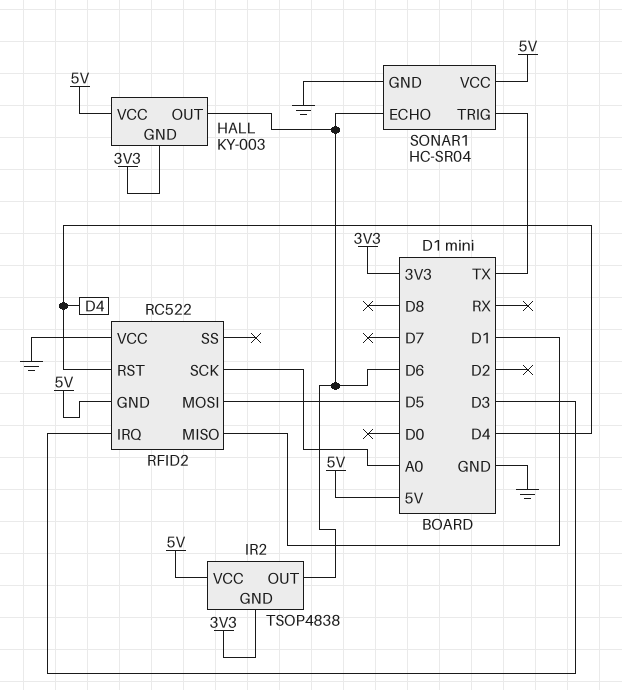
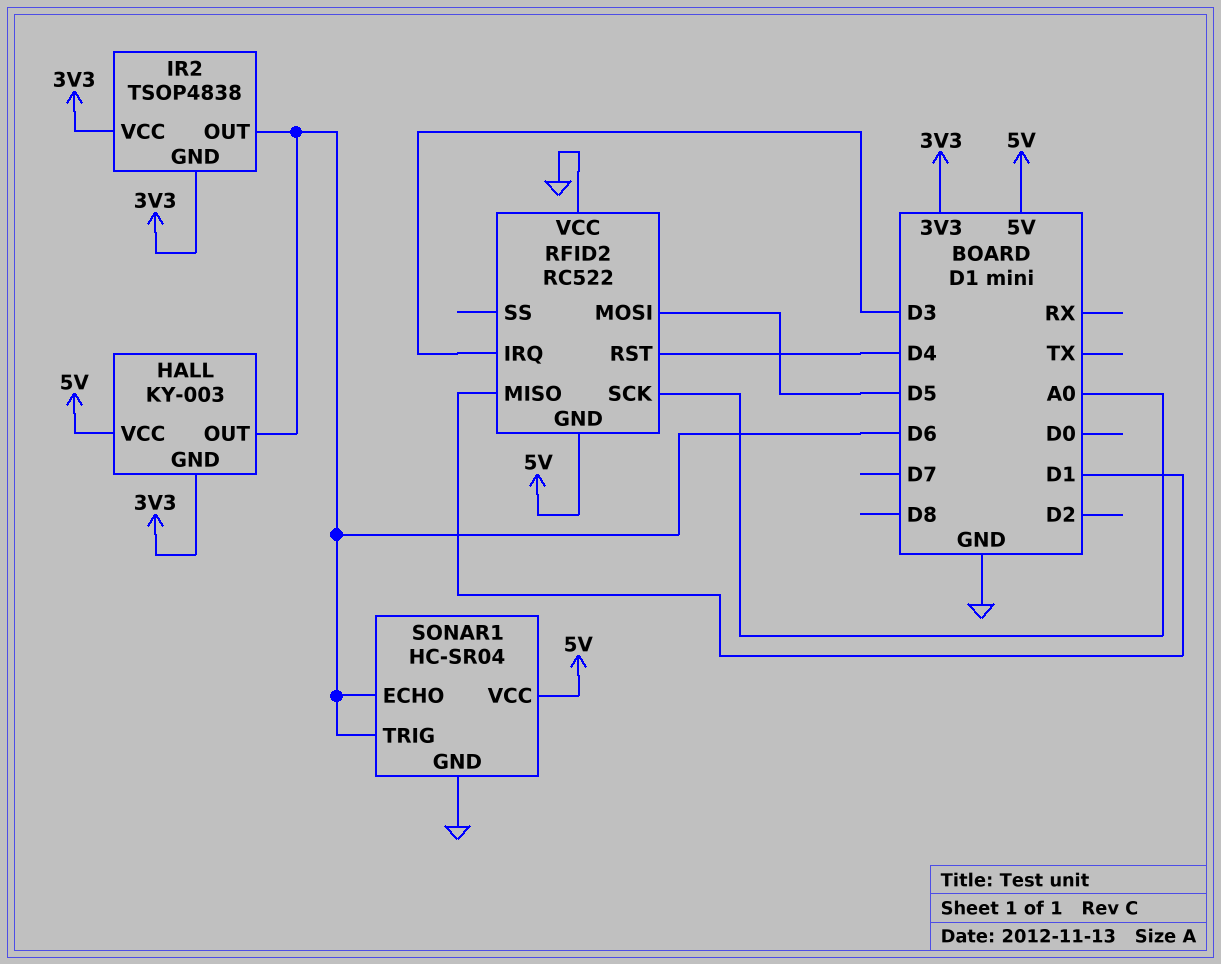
IR2 pin VCC: 5V -> 3V3
SONAR1 pin TRIG: TX -> D6

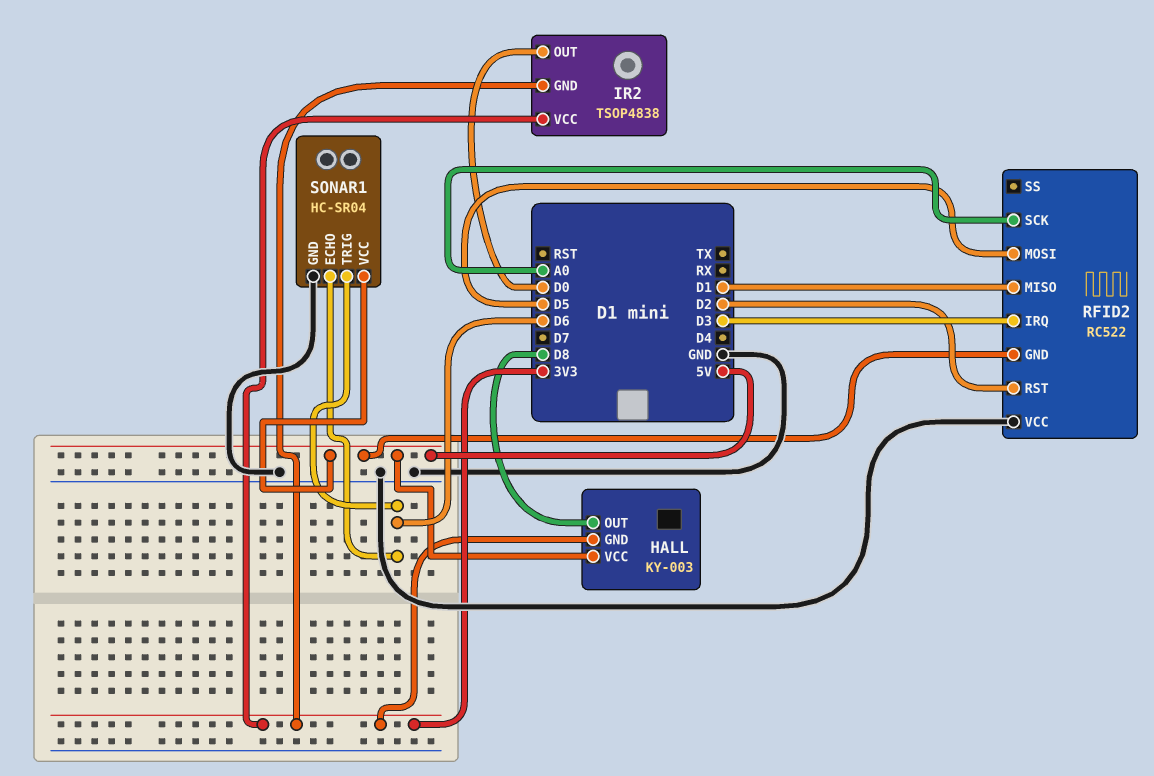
HALL pin OUT: D6 -> D8
IR2 pin OUT: D6 -> D0
RFID2 pin RST: D4 -> D2

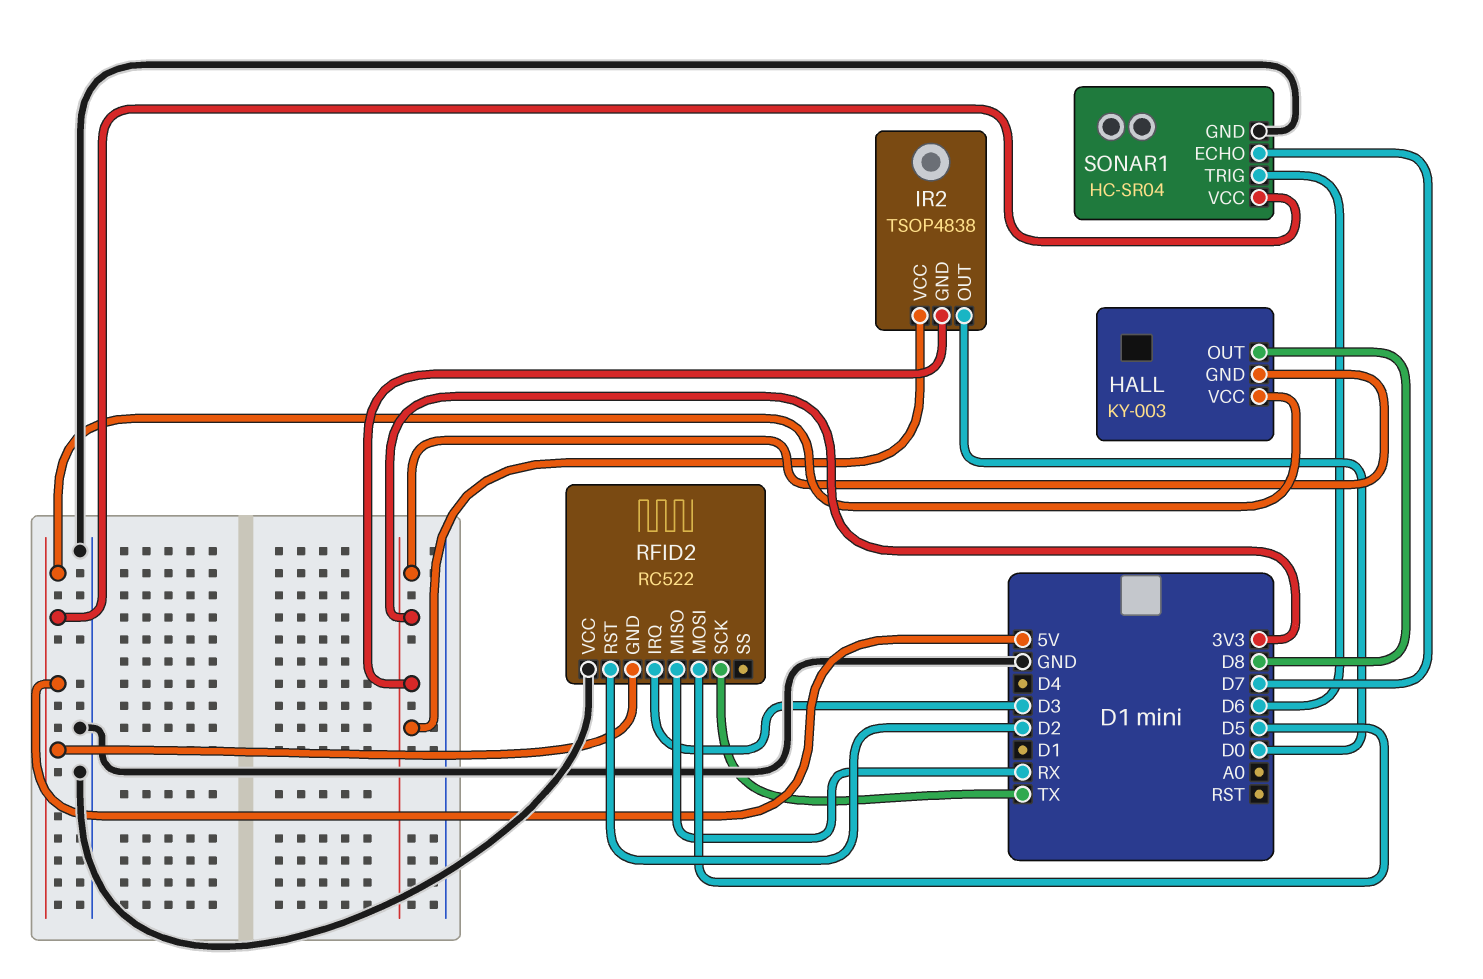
RFID2 pin MISO: D1 -> RX
RFID2 pin SCK: A0 -> TX
SONAR1 pin ECHO: D6 -> D7

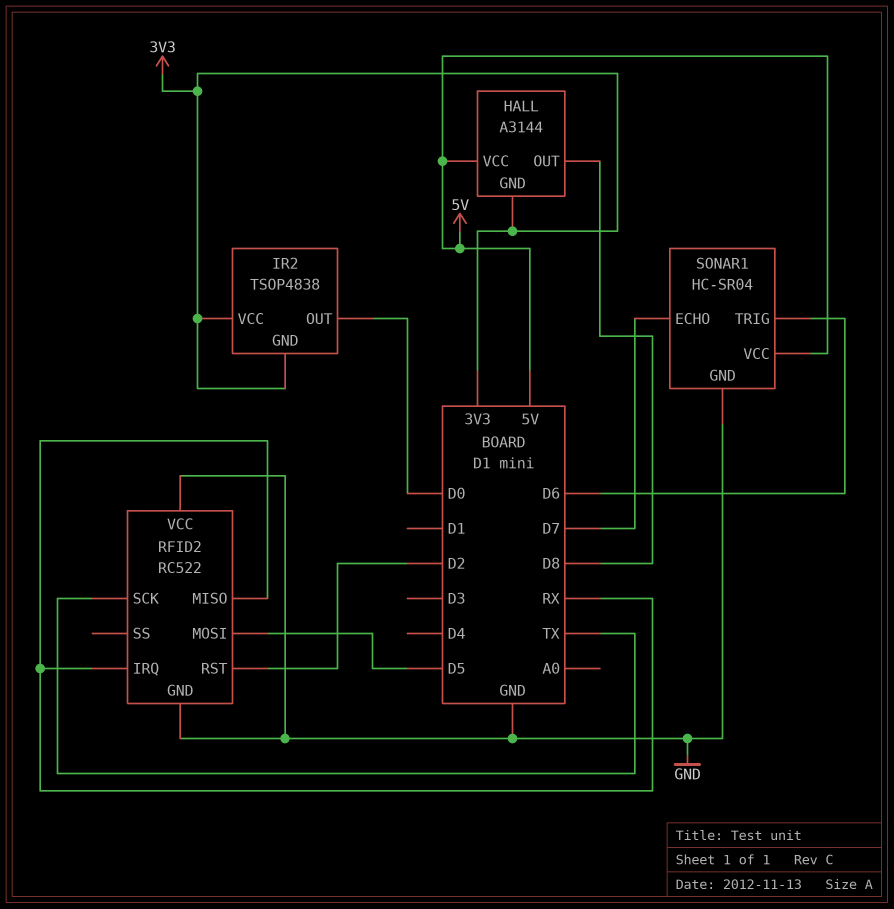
HALL: KY-003 -> A3144
RFID2 pin GND: 5V -> GND
RFID2 pin IRQ: D3 -> RX

